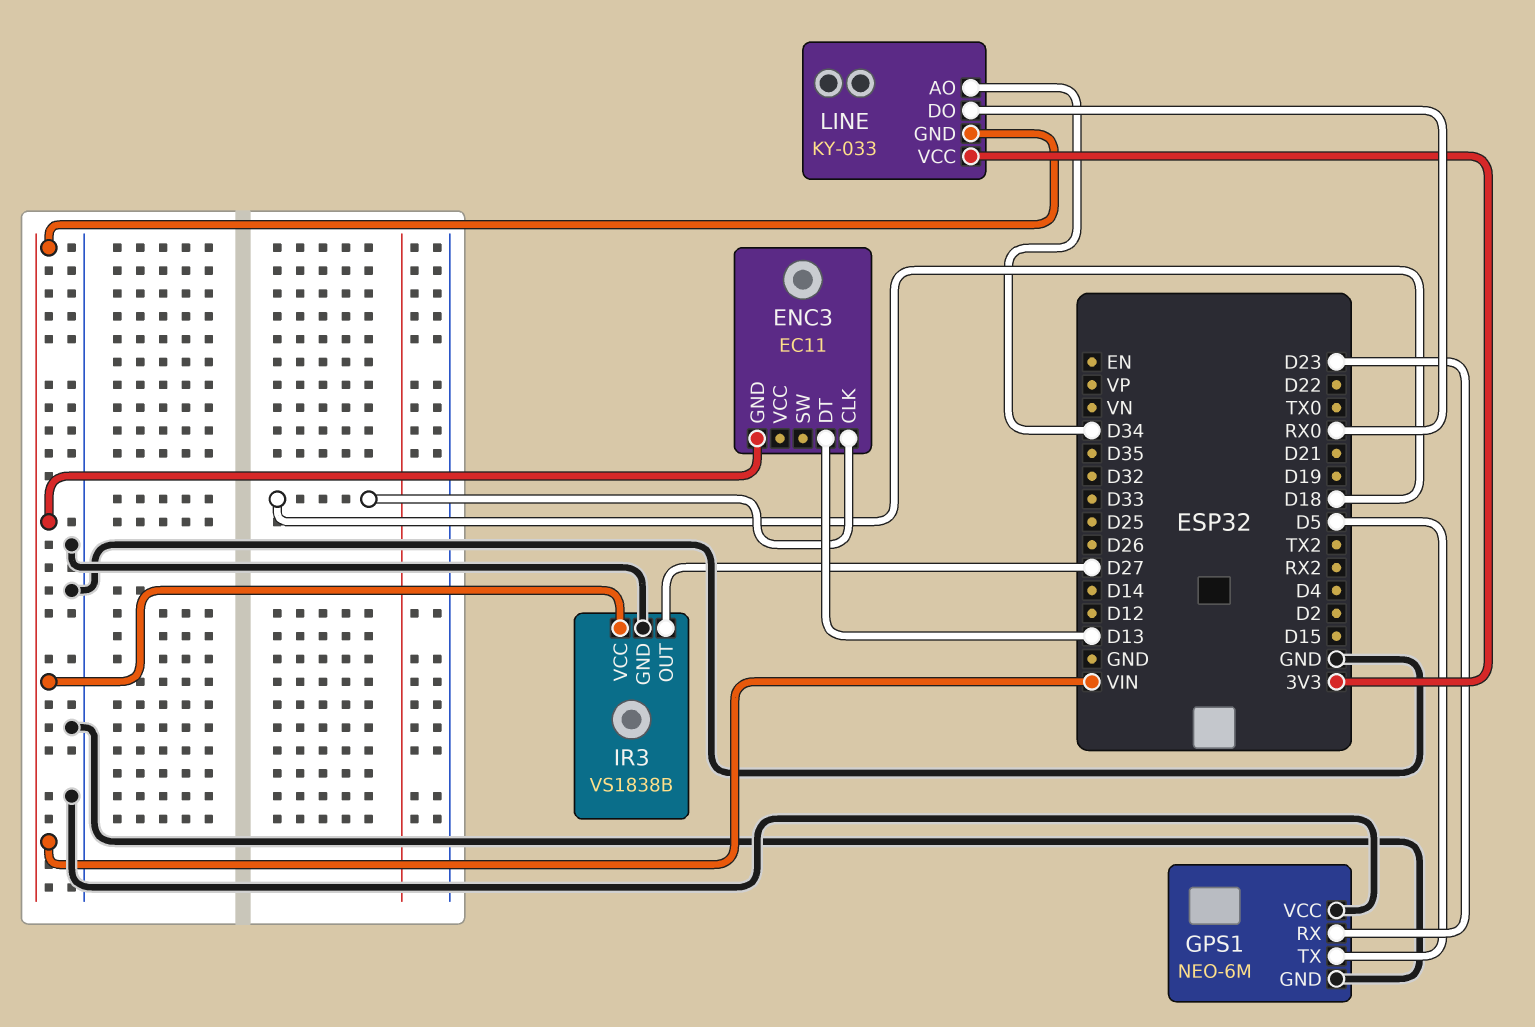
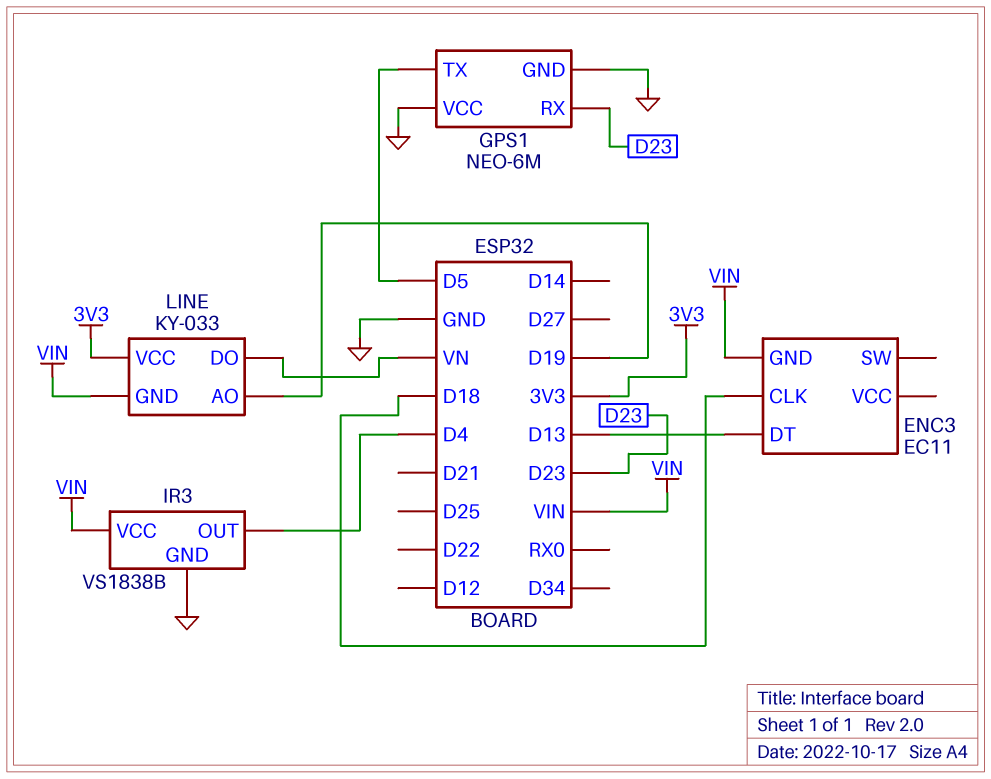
IR3 pin OUT: D27 -> D4
LINE pin AO: D34 -> D19
LINE pin DO: RX0 -> VN

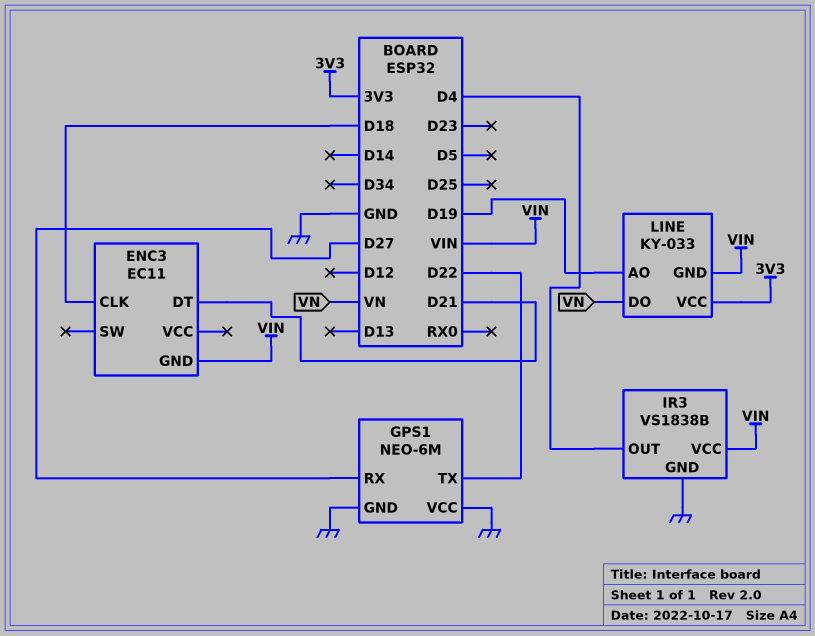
ENC3 pin DT: D13 -> D21
GPS1 pin RX: D23 -> D27
GPS1 pin TX: D5 -> D22

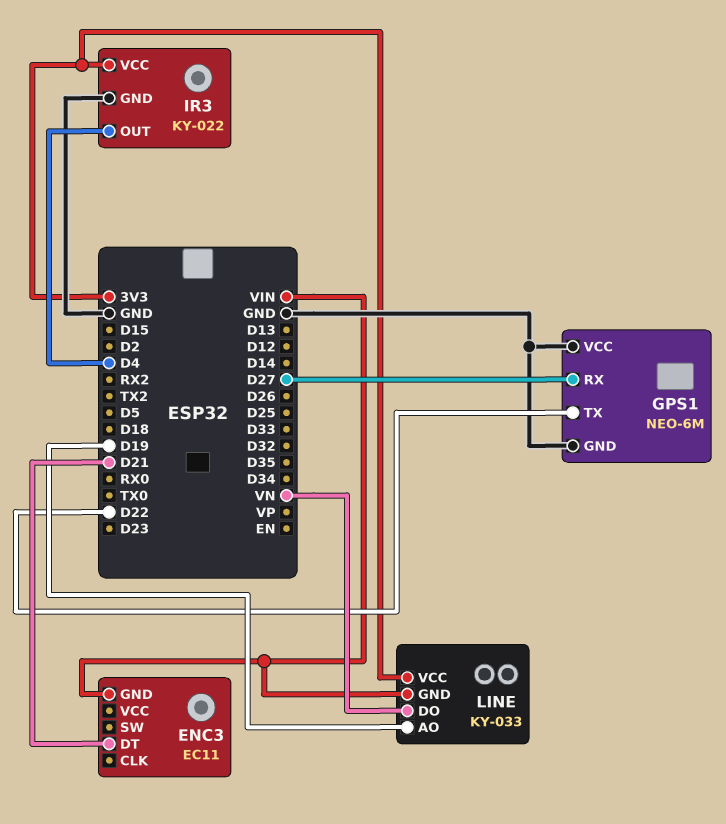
ENC3 pin CLK: D18 -> none
IR3: VS1838B -> KY-022
IR3 pin VCC: VIN -> 3V3

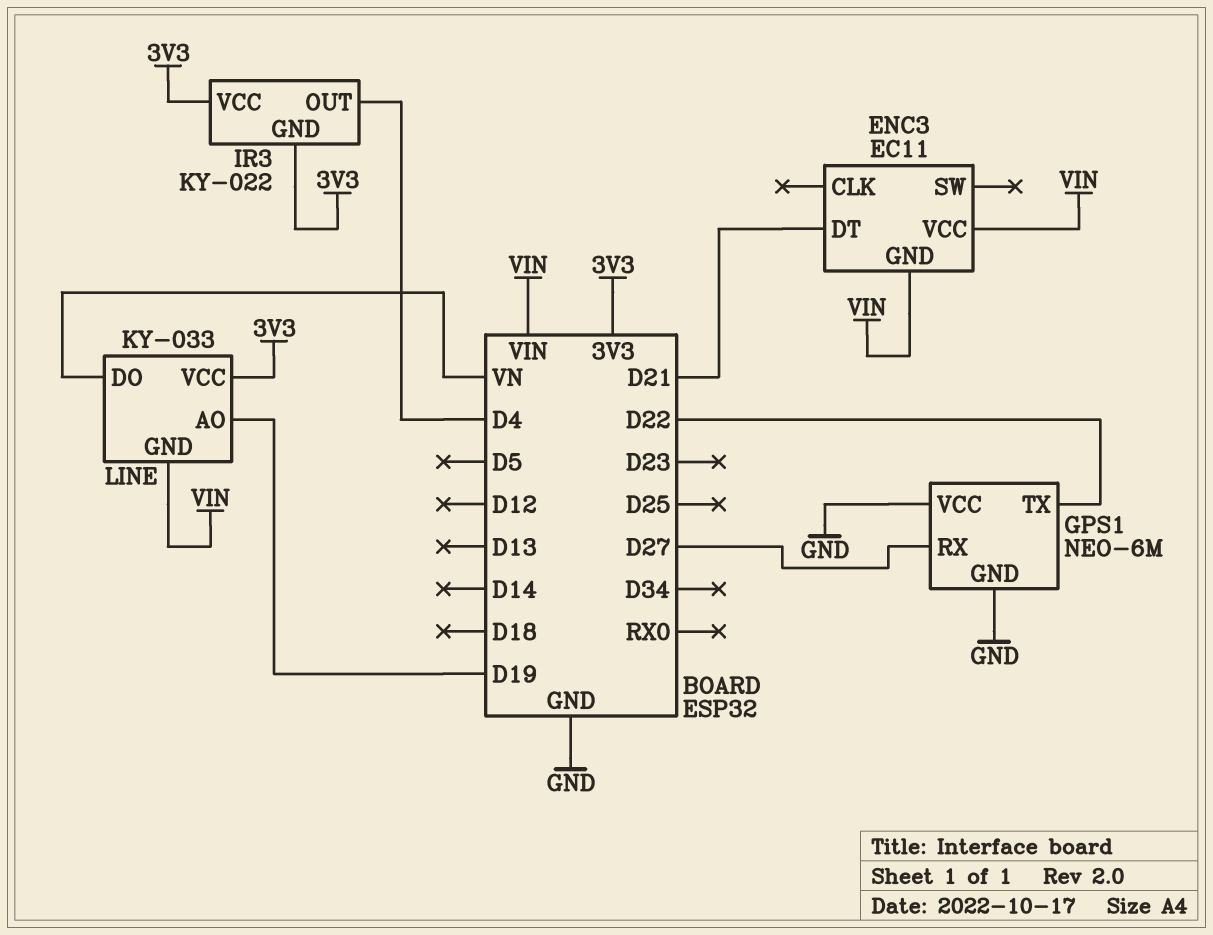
ENC3 pin VCC: none -> VIN
IR3 pin GND: GND -> 3V3

